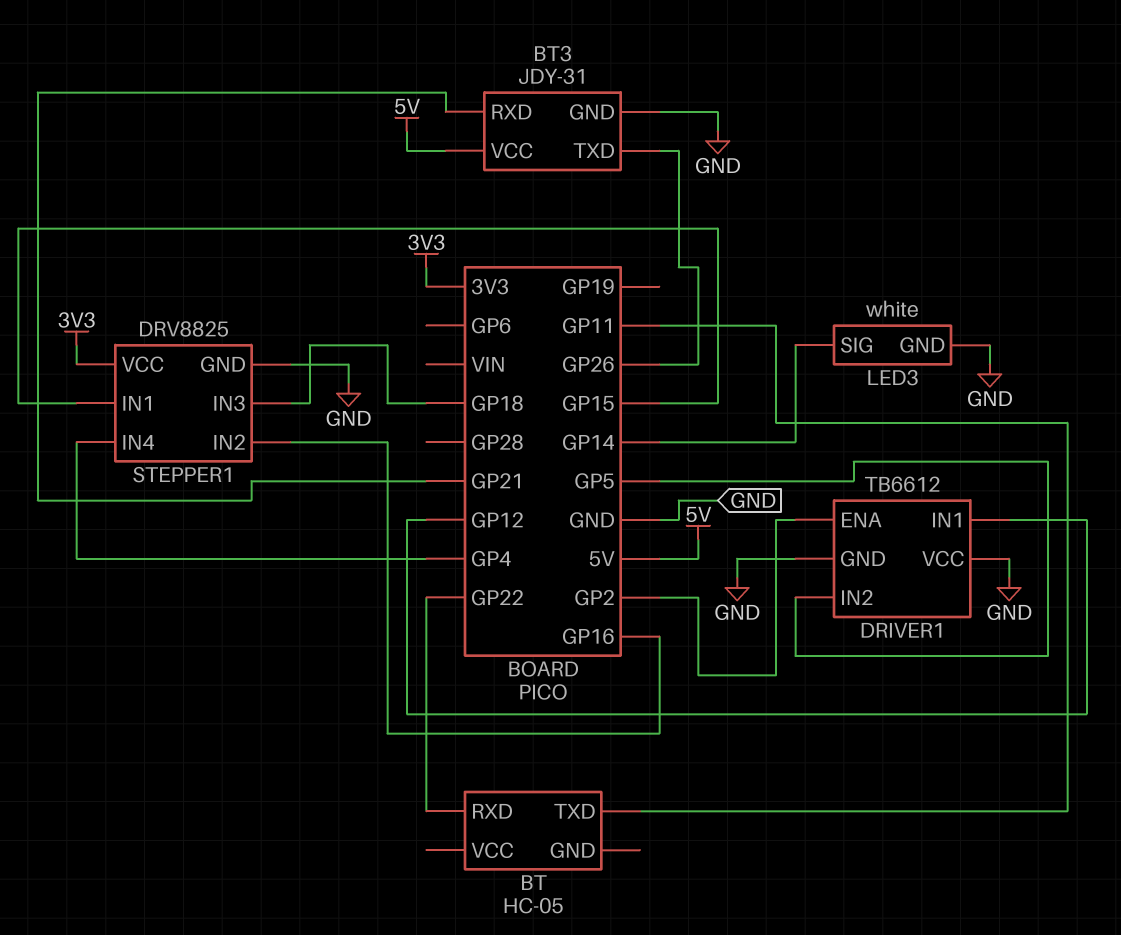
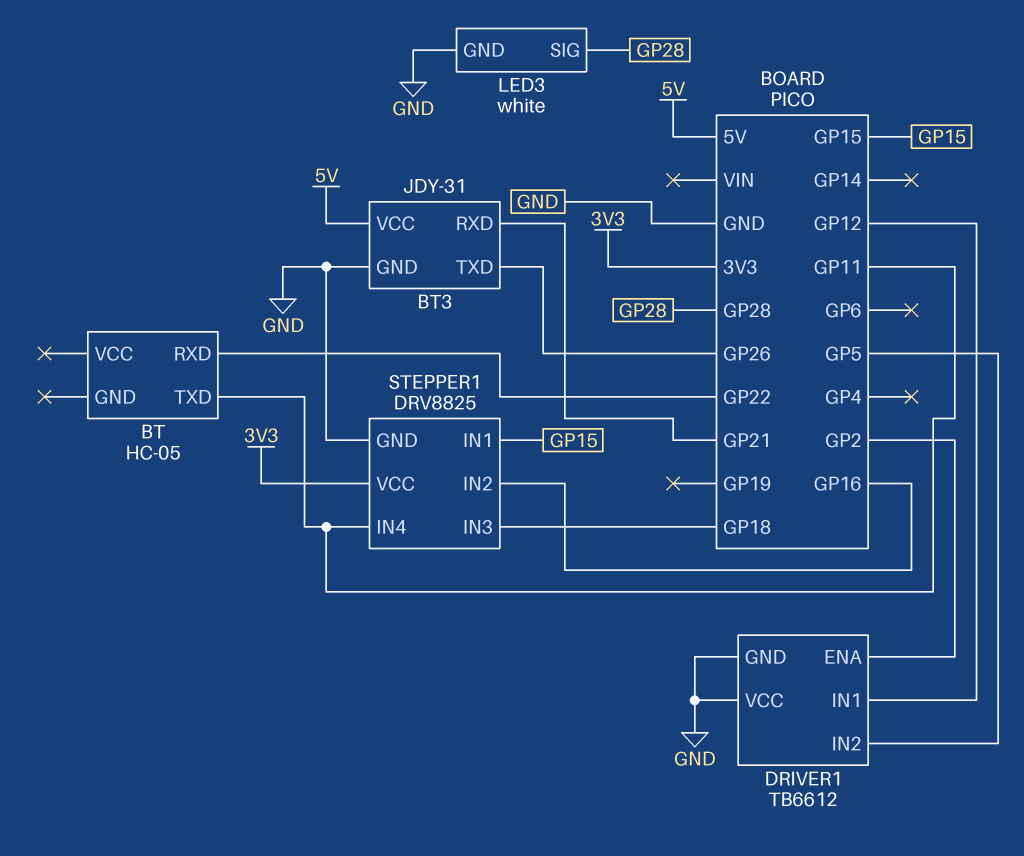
LED3 pin SIG: GP14 -> GP28
STEPPER1 pin IN4: GP4 -> GP11

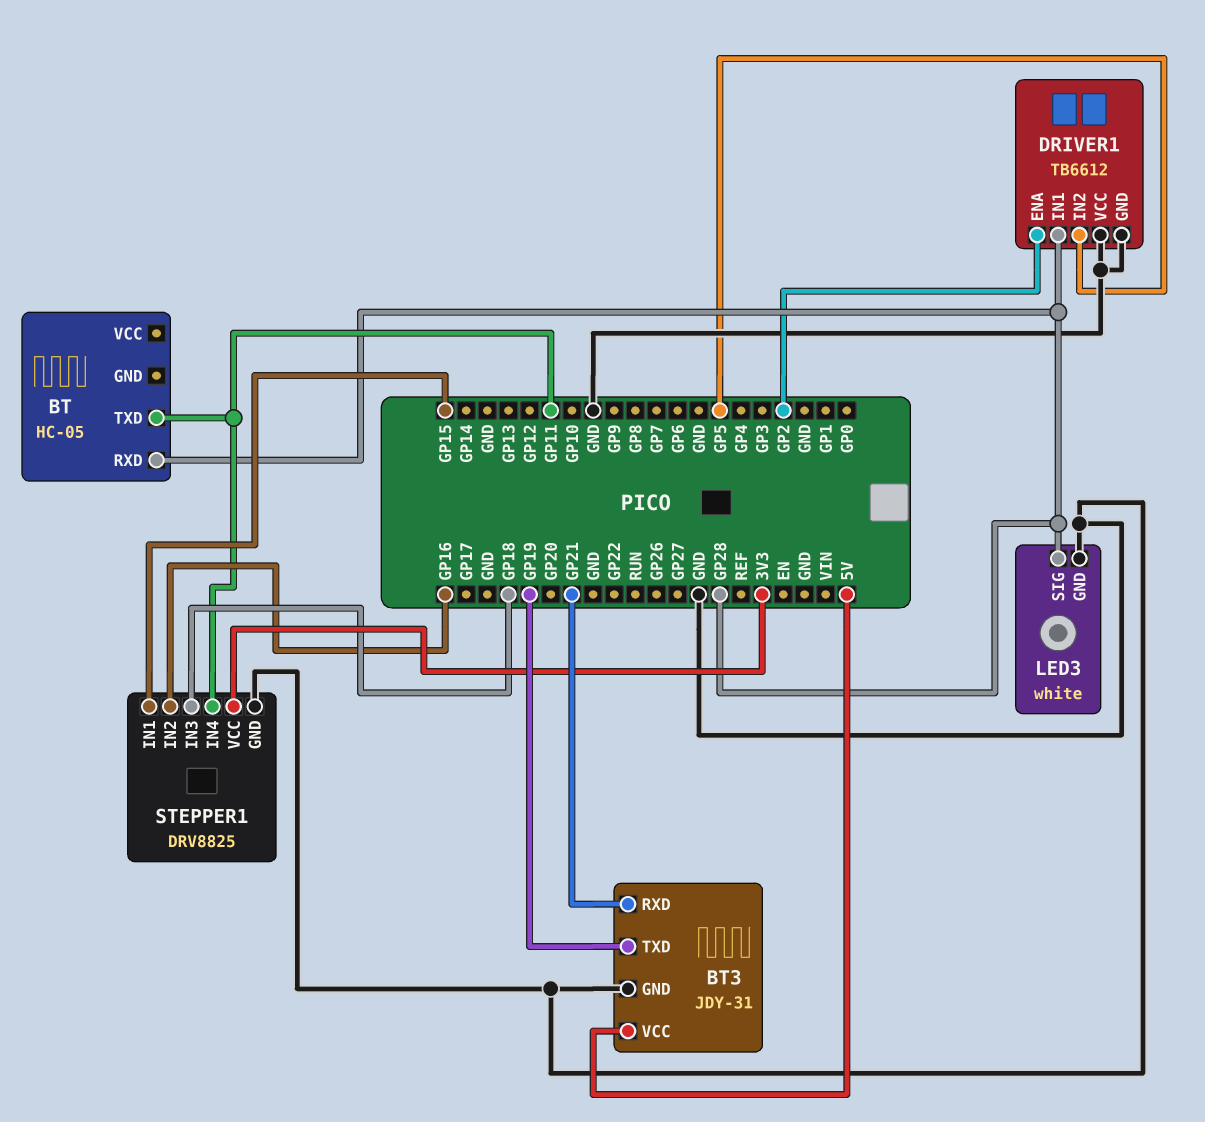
BT pin RXD: GP22 -> GP28
BT3 pin TXD: GP26 -> GP19
DRIVER1 pin IN1: GP12 -> GP28

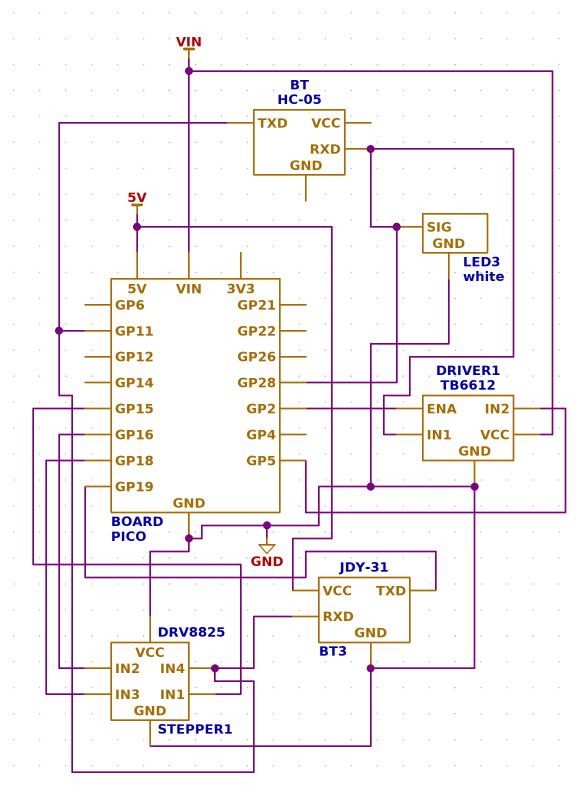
BT3 pin RXD: GP21 -> GP11
DRIVER1 pin VCC: GND -> VIN
STEPPER1 pin VCC: 3V3 -> GND

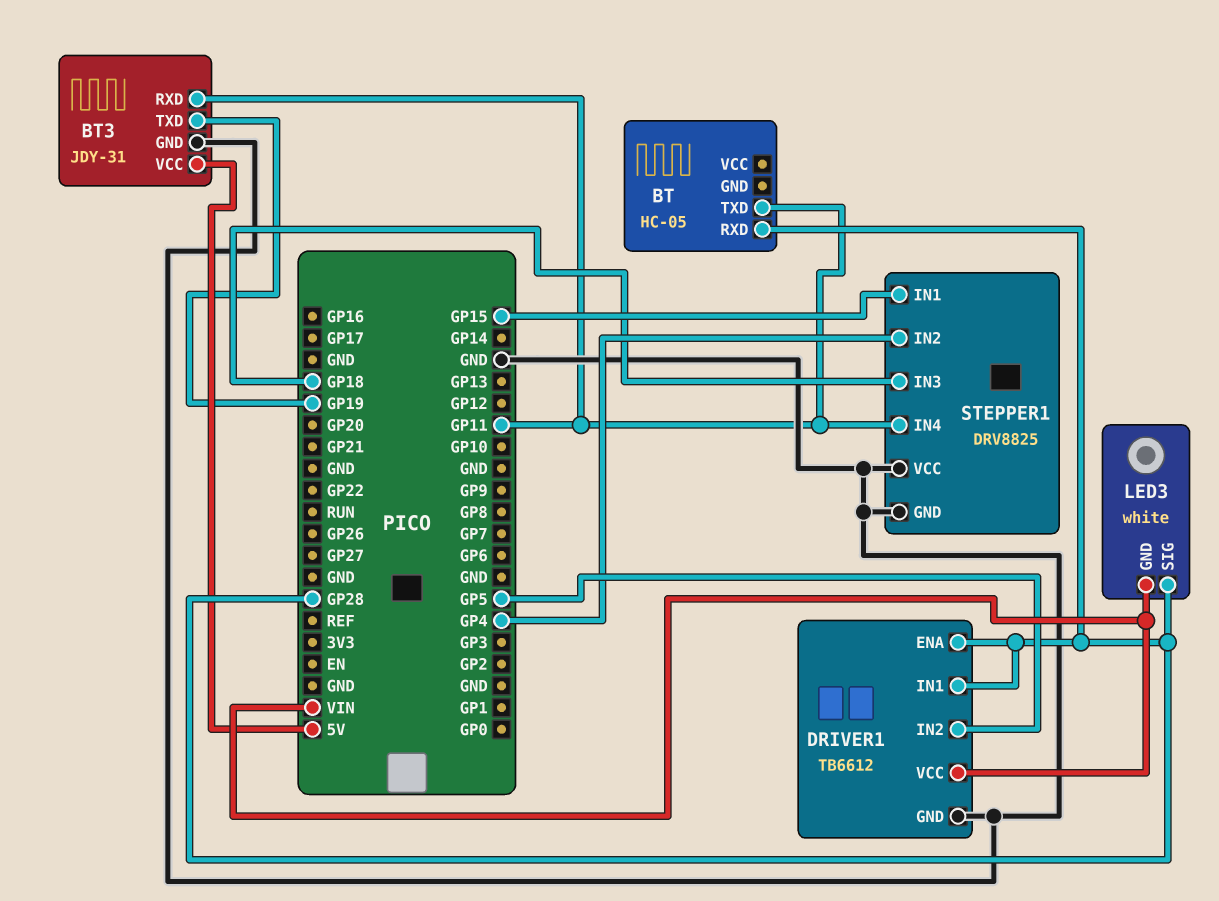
DRIVER1 pin ENA: GP2 -> GP28
LED3 pin GND: GND -> VIN
STEPPER1 pin IN2: GP16 -> GP4

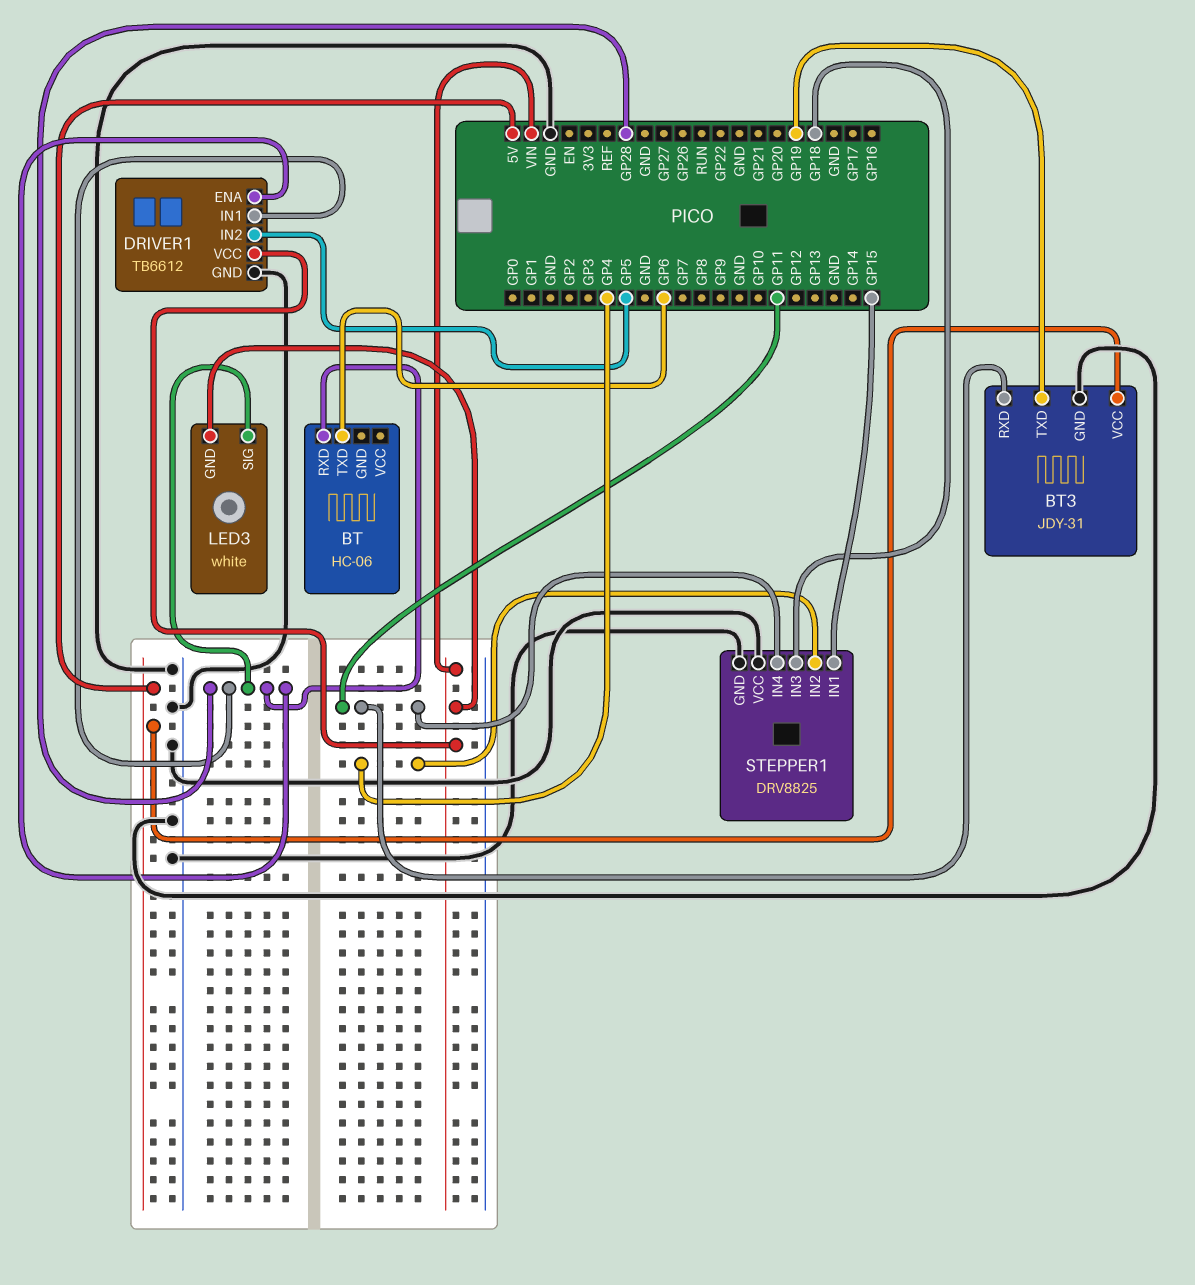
BT: HC-05 -> HC-06
BT pin TXD: GP11 -> GP6

